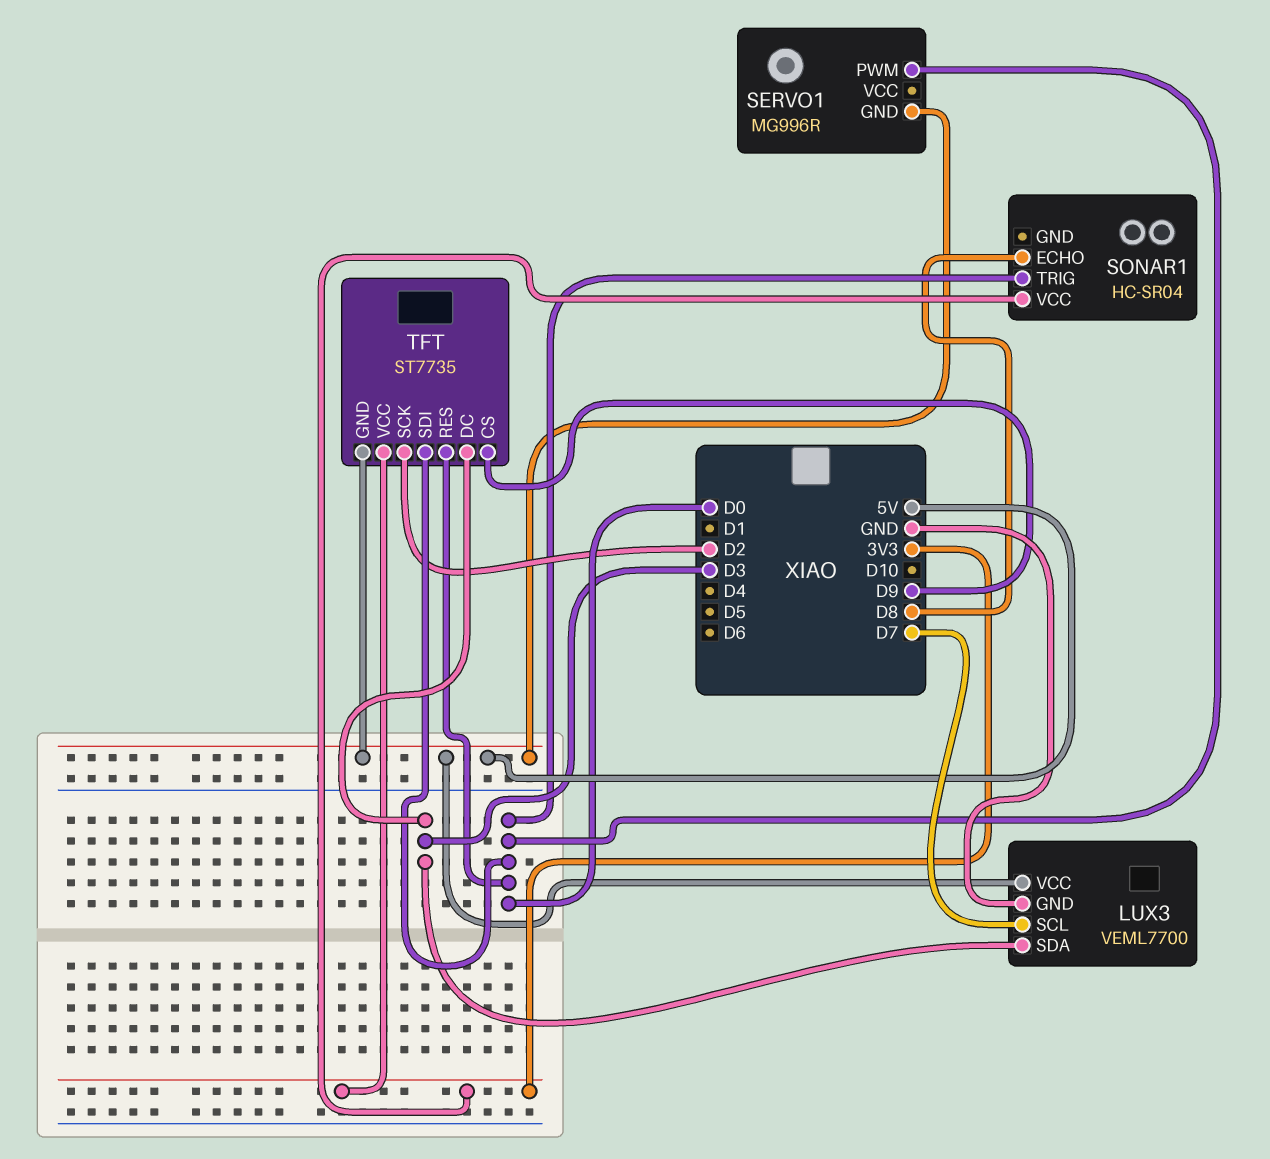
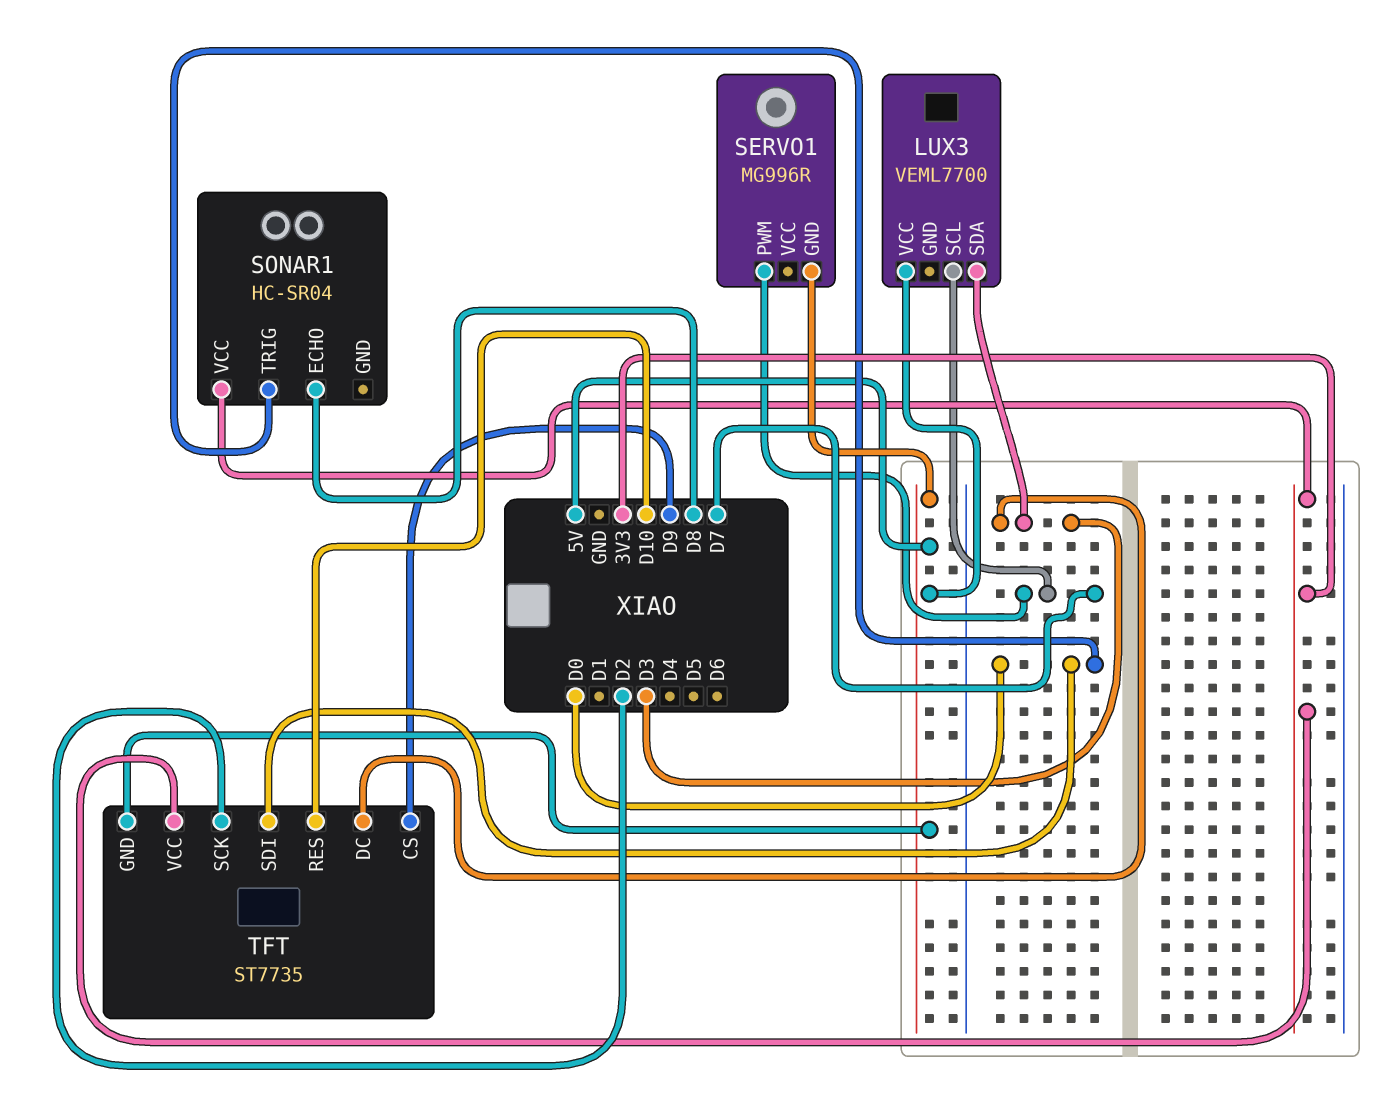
LUX3 pin GND: GND -> none
SERVO1 pin PWM: D0 -> D7
TFT pin RES: D0 -> D10

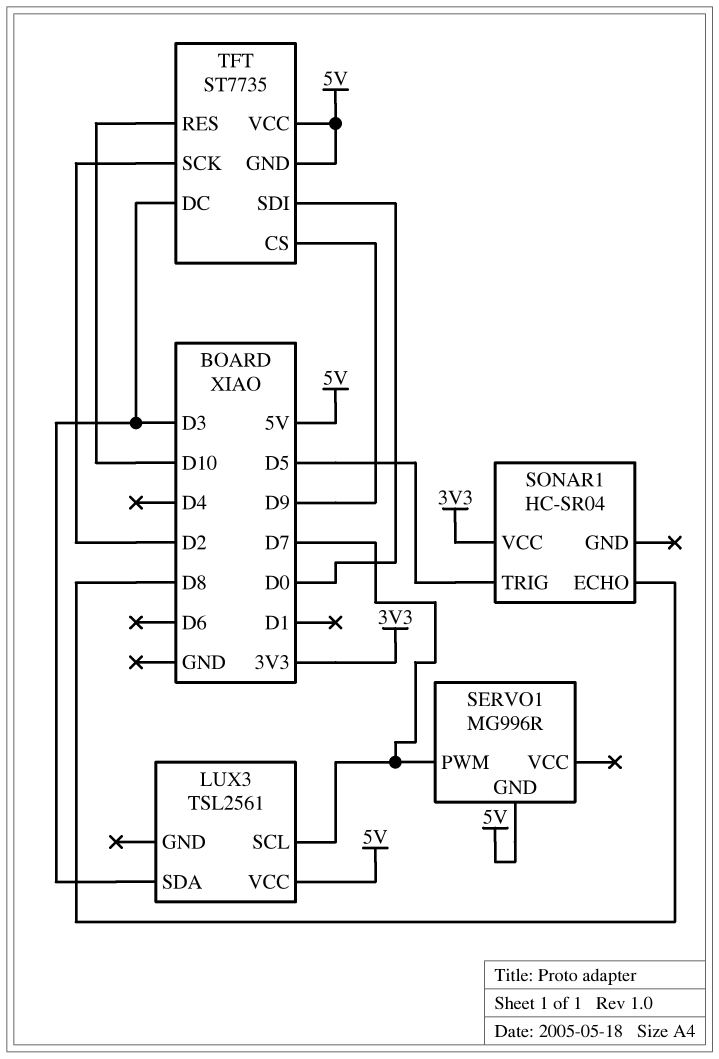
LUX3: VEML7700 -> TSL2561
SONAR1 pin TRIG: D0 -> D5
TFT pin VCC: 3V3 -> 5V

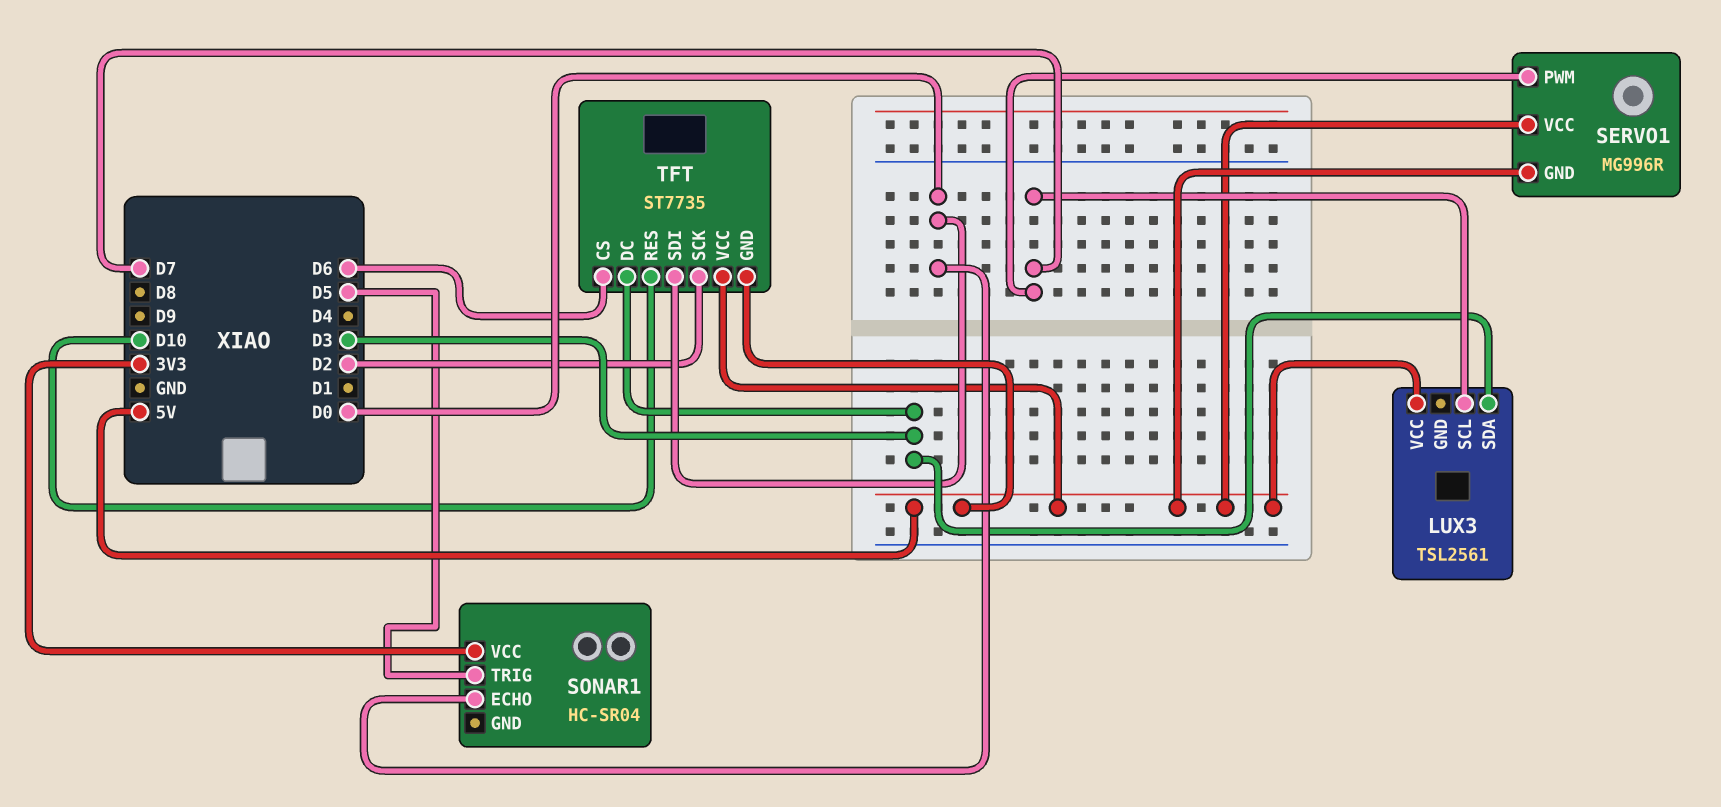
SERVO1 pin VCC: none -> 5V
SONAR1 pin ECHO: D8 -> D0
TFT pin CS: D9 -> D6

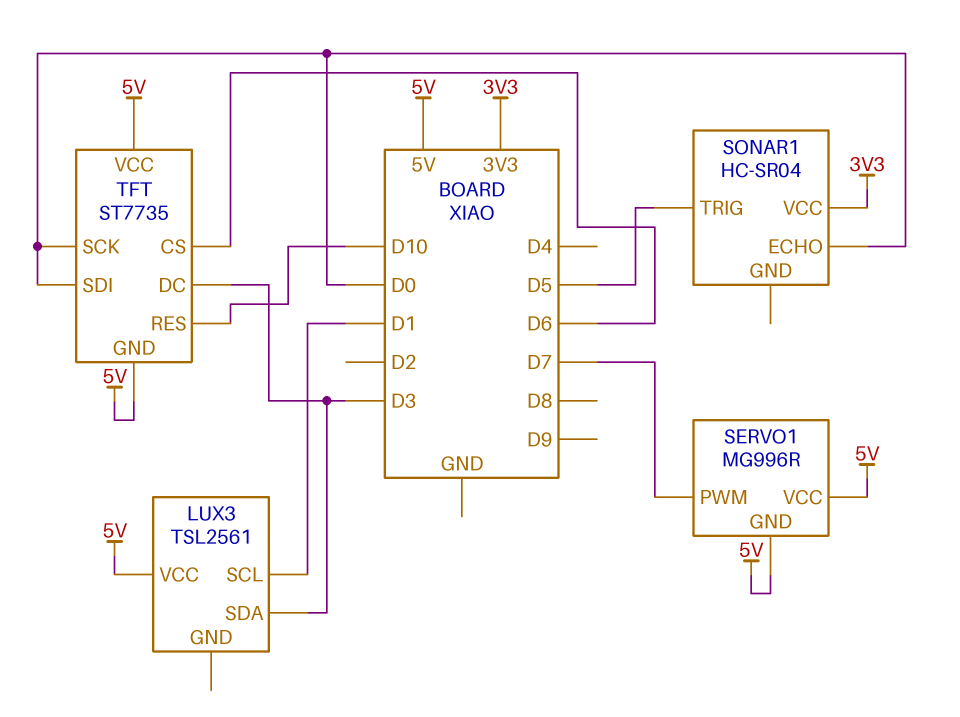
LUX3 pin SCL: D7 -> D1
TFT pin SCK: D2 -> D0

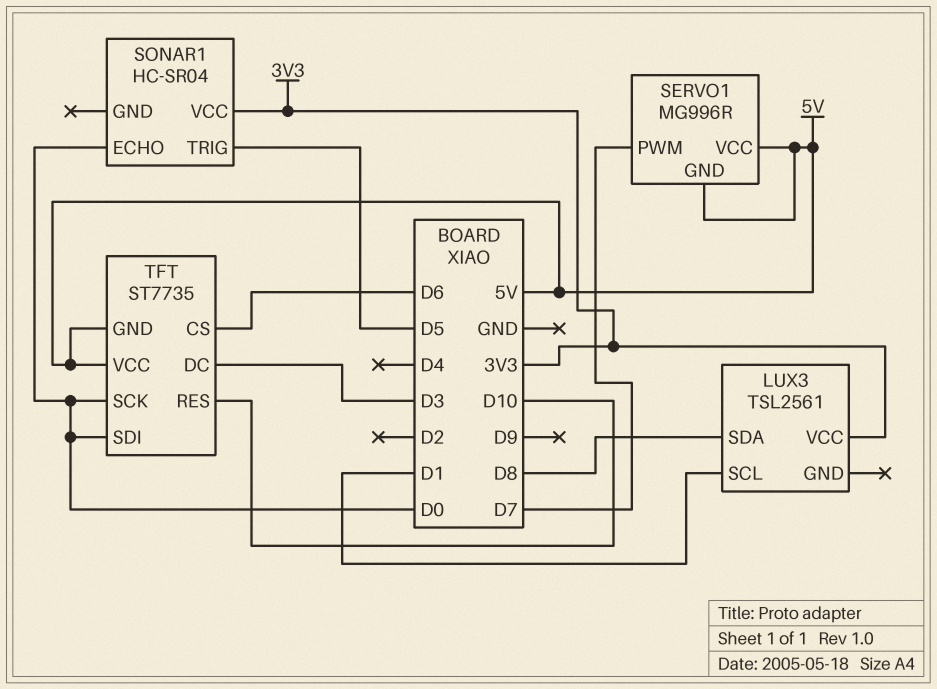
LUX3 pin SDA: D3 -> D8
LUX3 pin VCC: 5V -> 3V3

